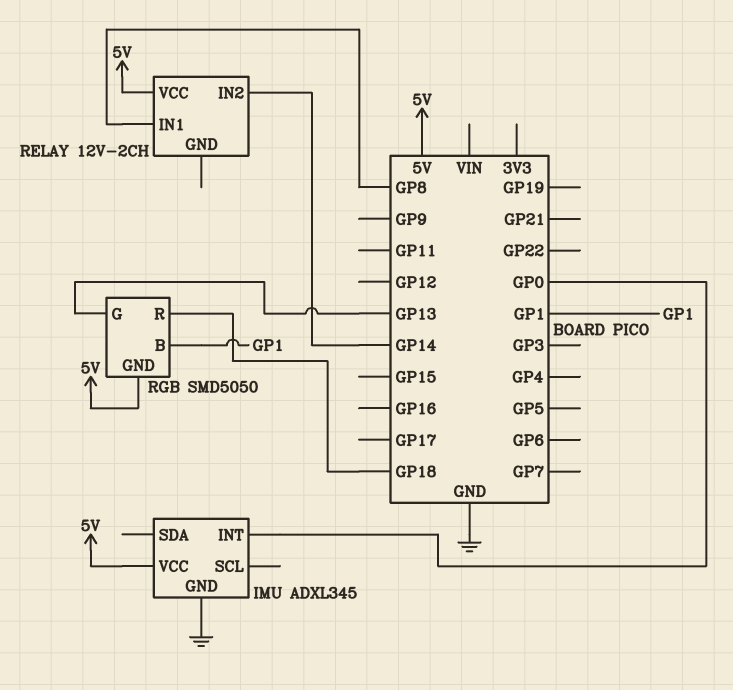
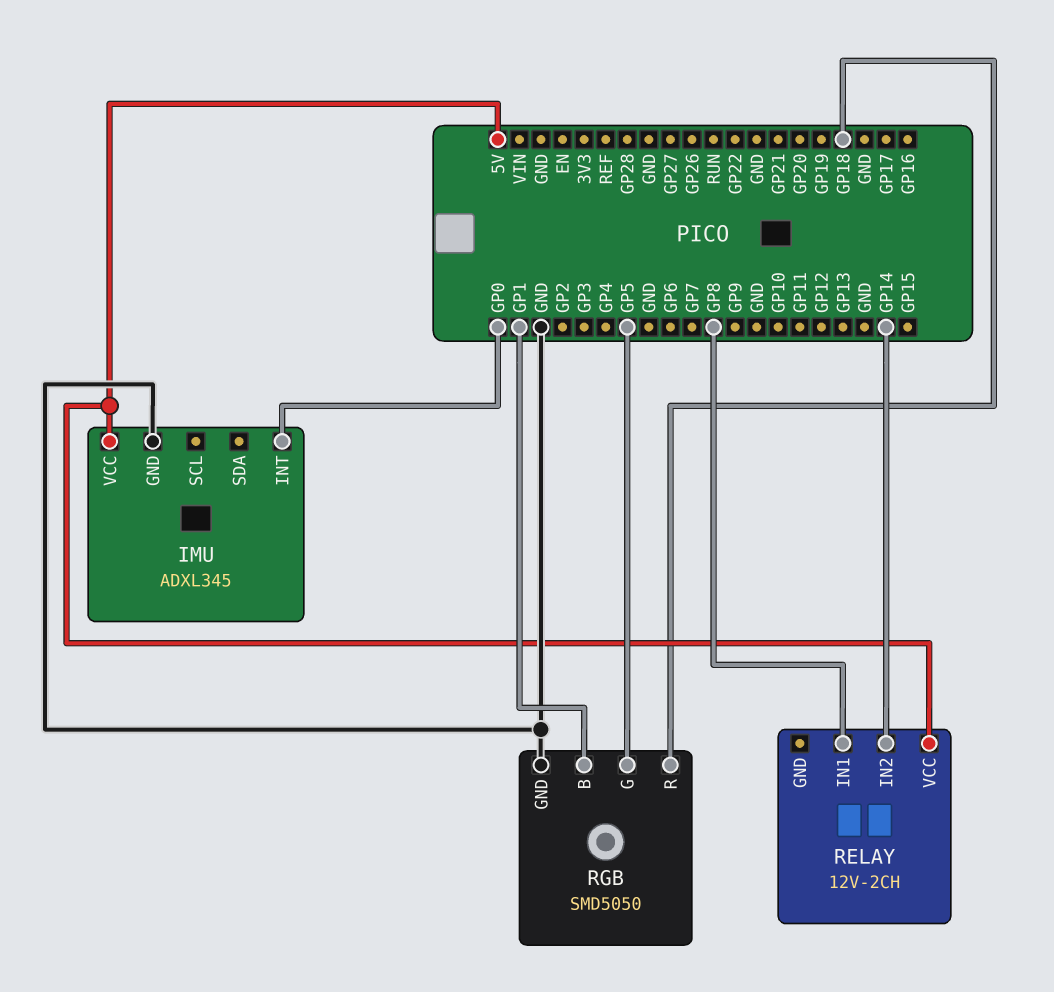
RGB pin G: GP13 -> GP5
RGB pin GND: 5V -> GND

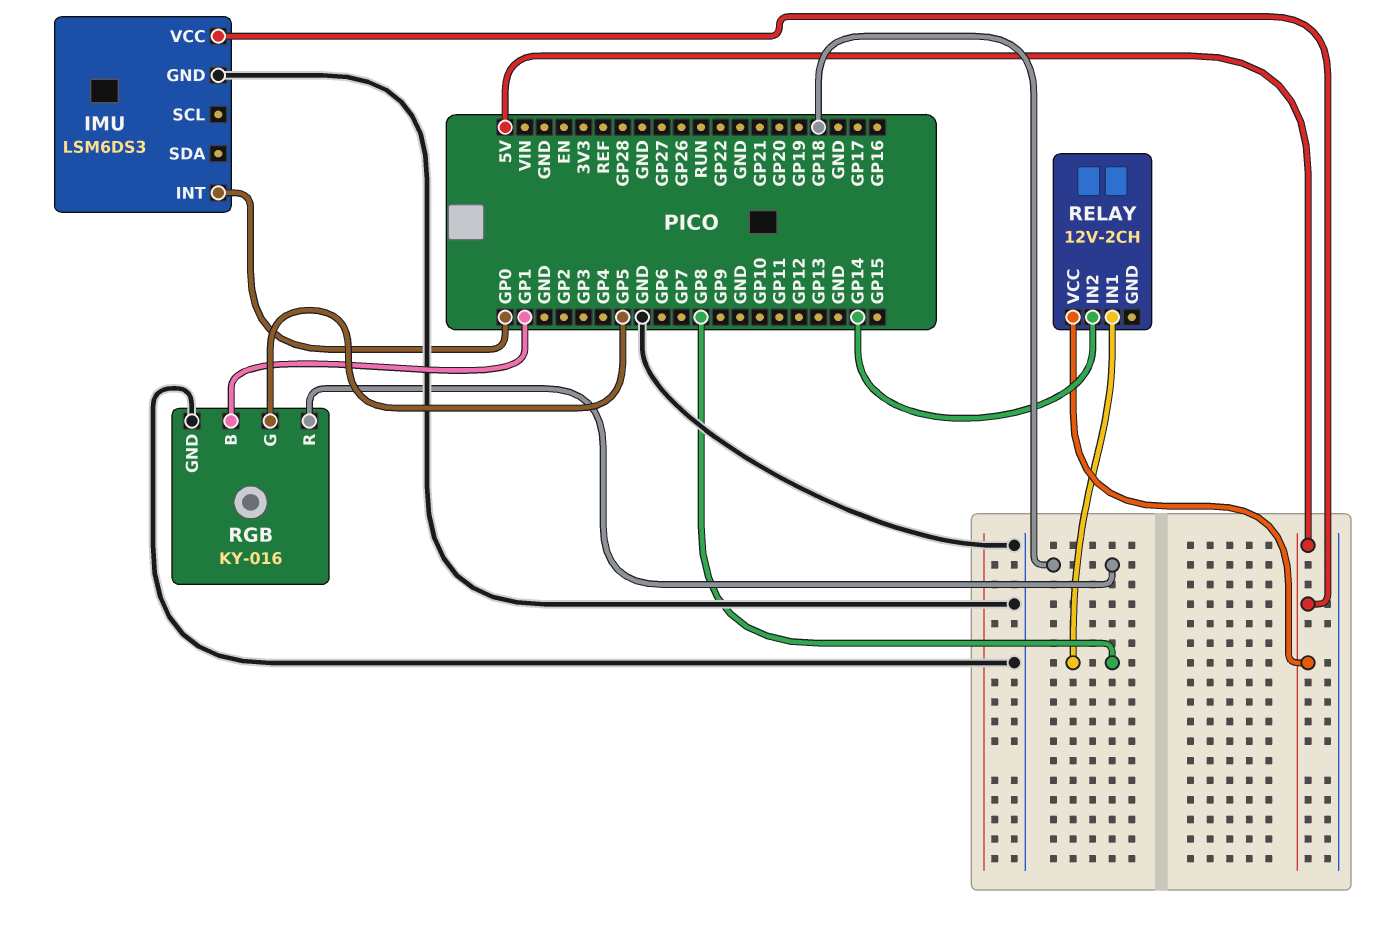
IMU: ADXL345 -> LSM6DS3
RGB: SMD5050 -> KY-016

